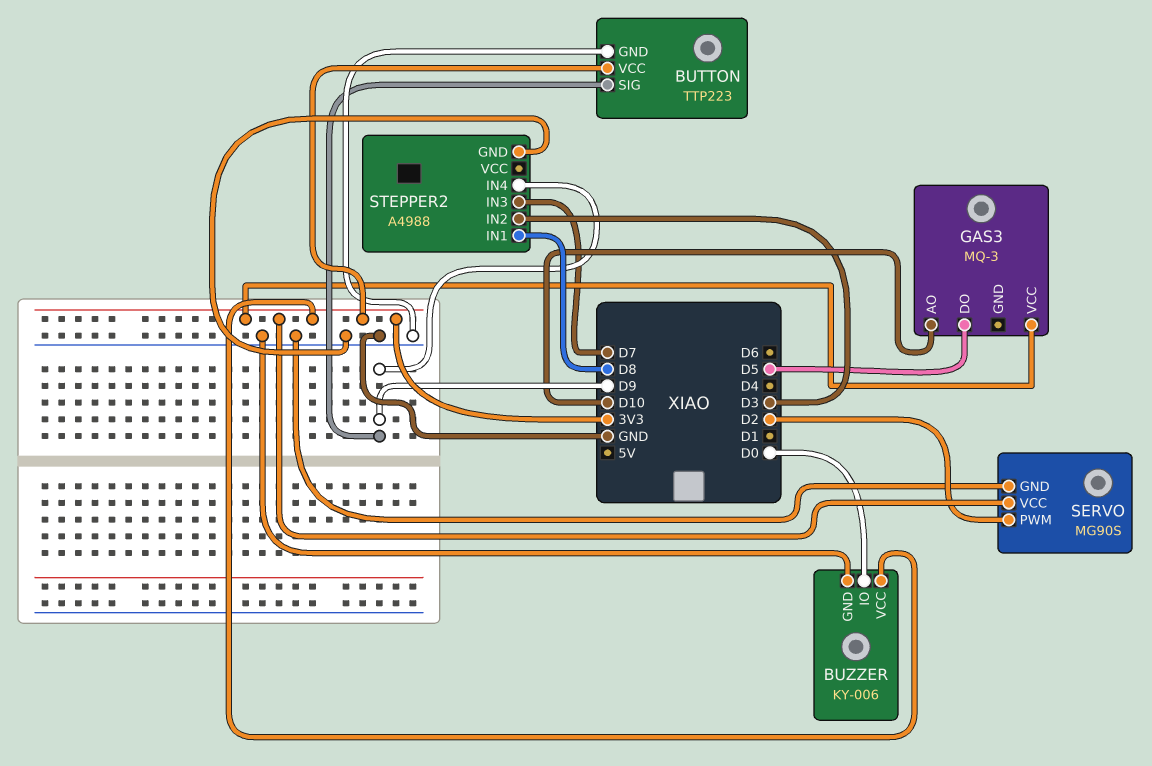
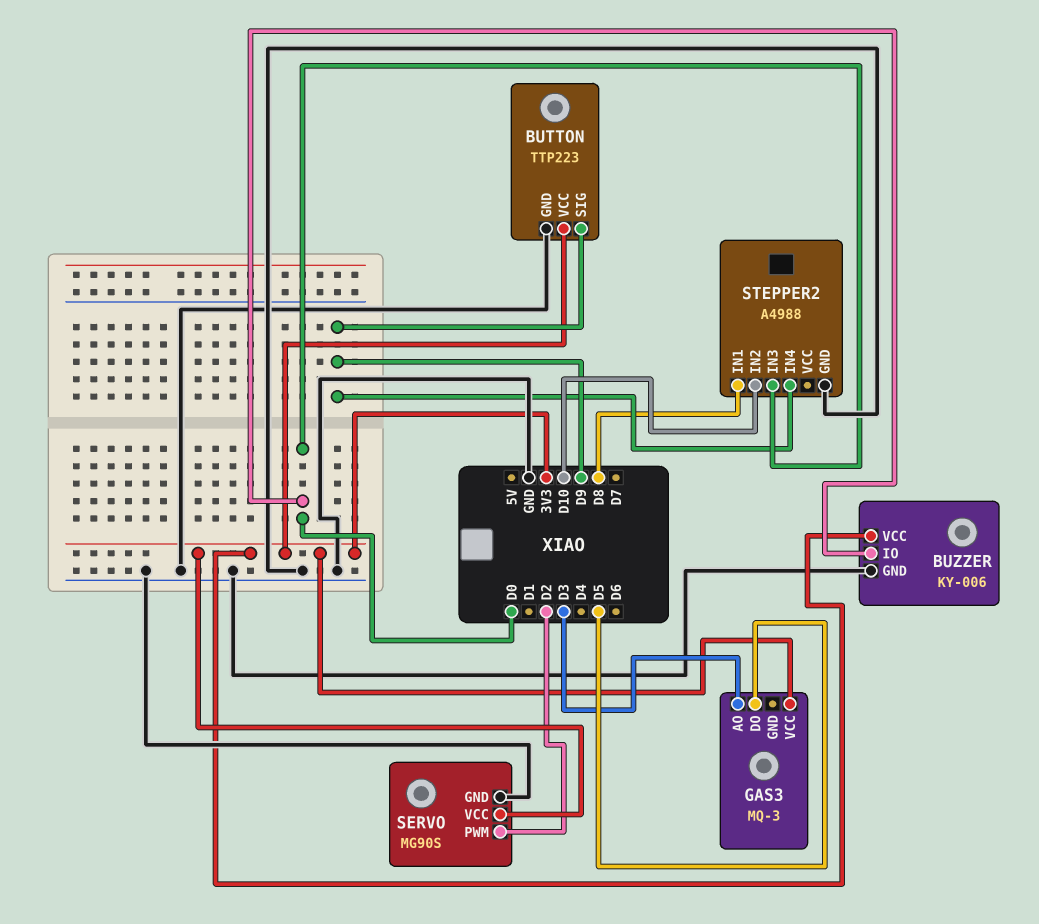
GAS3 pin AO: D10 -> D3
STEPPER2 pin IN2: D3 -> D10
STEPPER2 pin IN3: D7 -> D0

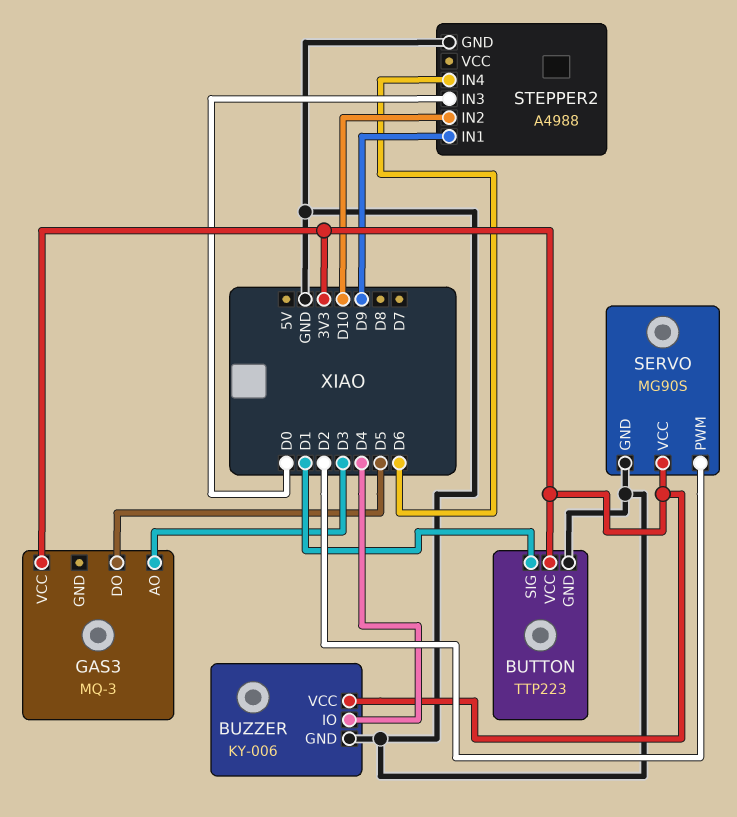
BUTTON pin SIG: D9 -> D1
BUZZER pin IO: D0 -> D4
STEPPER2 pin IN1: D8 -> D9
STEPPER2 pin IN4: D9 -> D6

